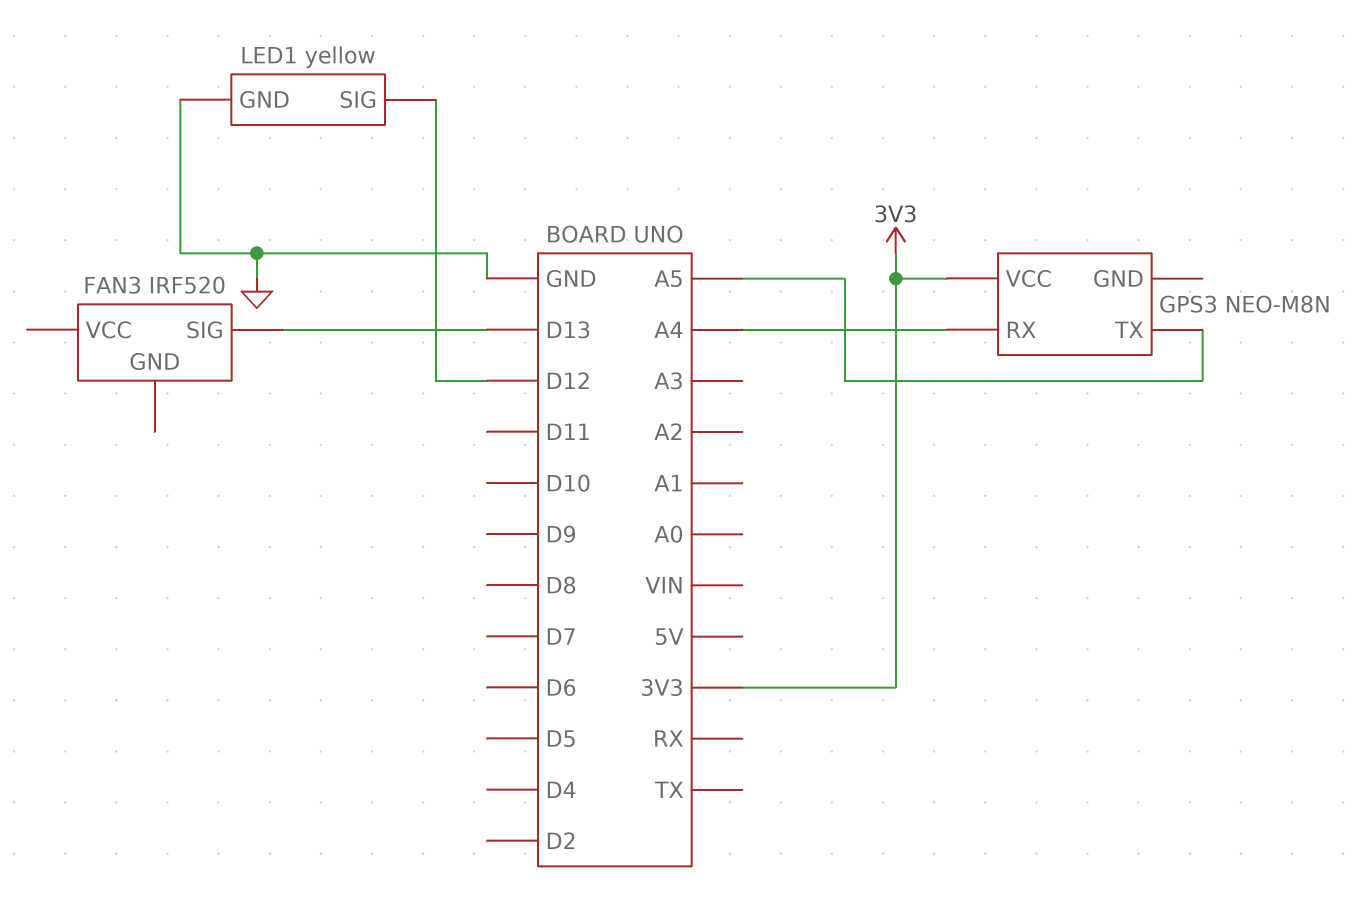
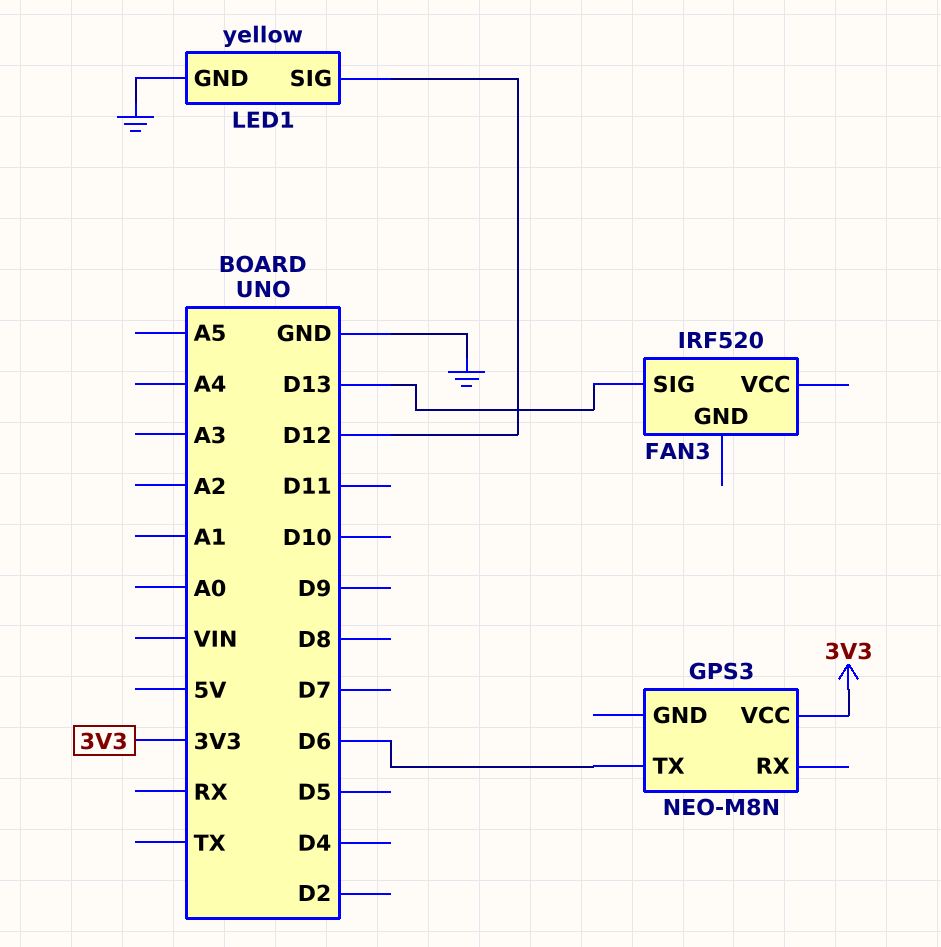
GPS3 pin RX: A4 -> none
GPS3 pin TX: A5 -> D6

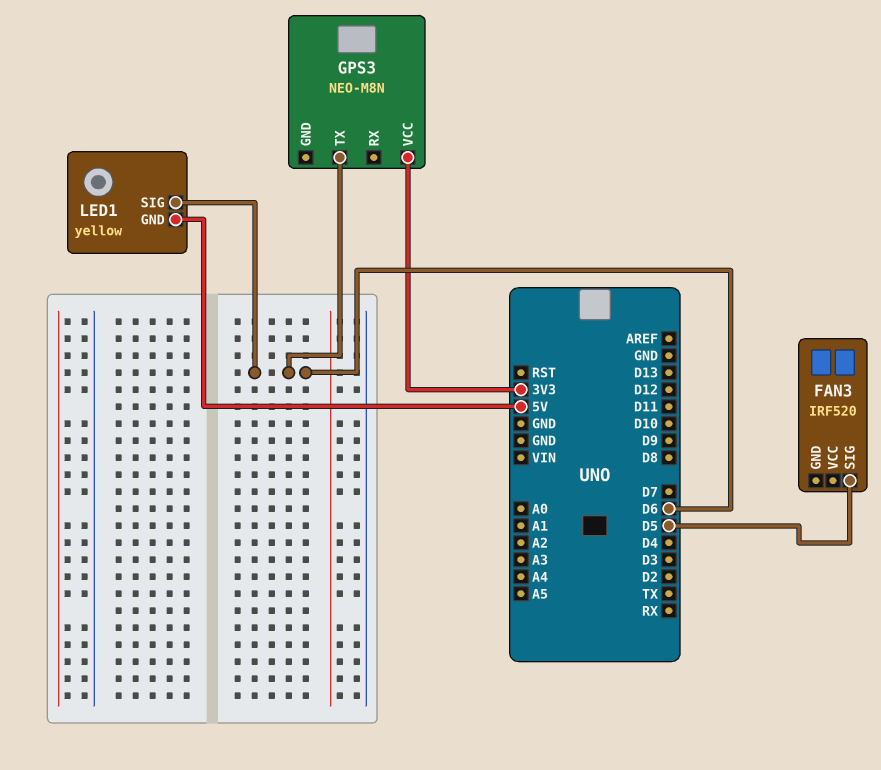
FAN3 pin SIG: D13 -> D5
LED1 pin GND: GND -> 5V
LED1 pin SIG: D12 -> D6

